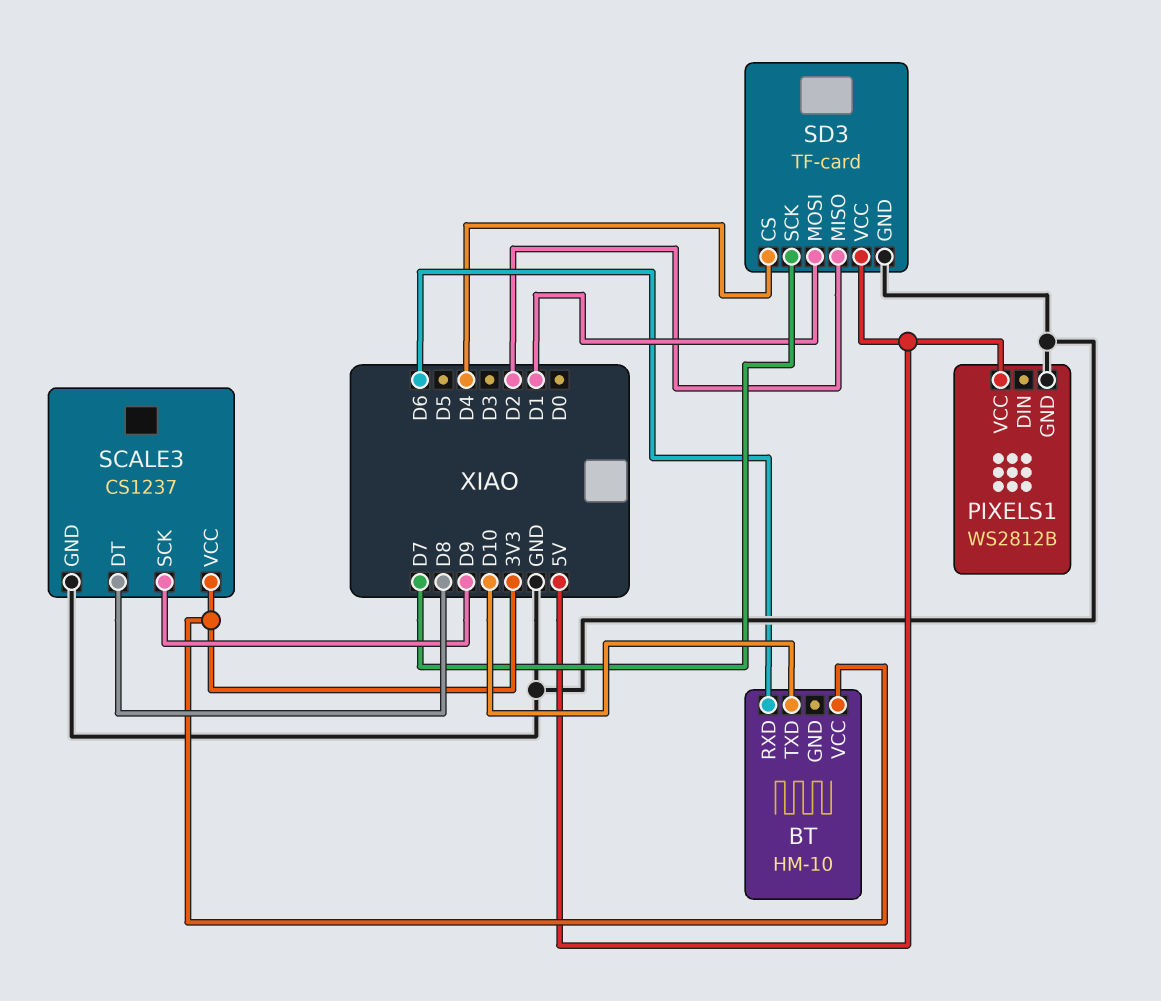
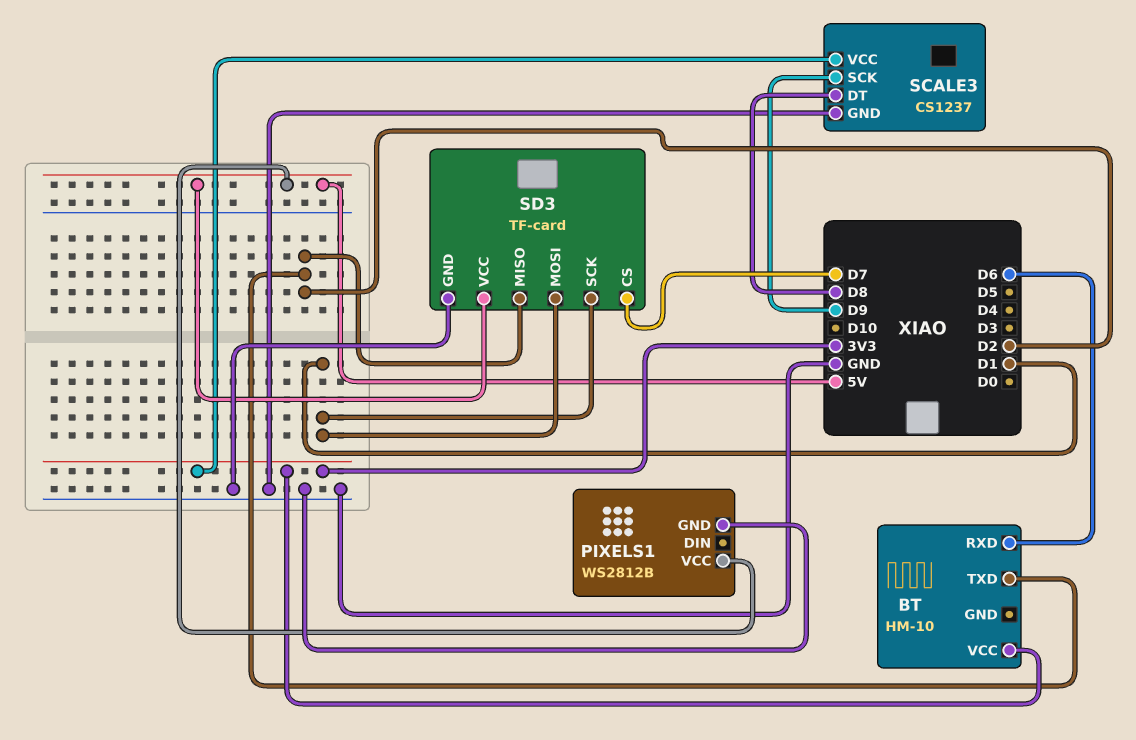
BT pin TXD: D10 -> D2
SD3 pin CS: D4 -> D7
SD3 pin SCK: D7 -> D1

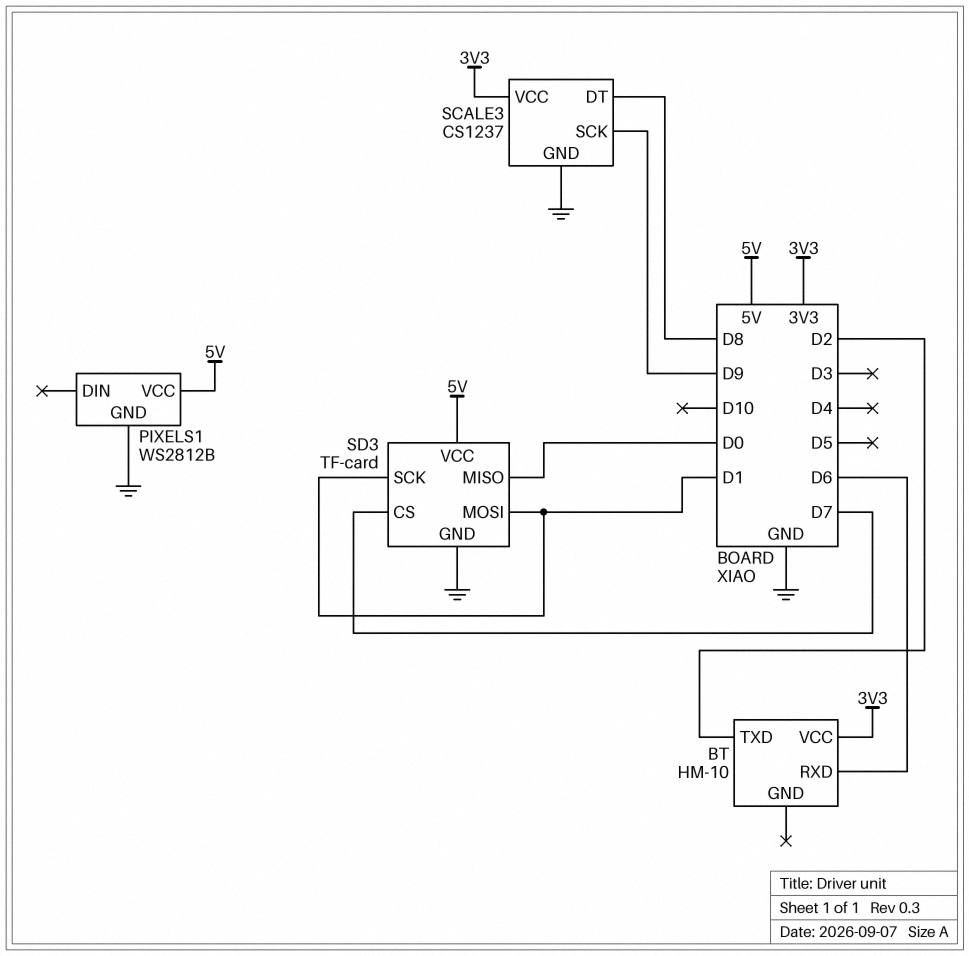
SD3 pin MISO: D2 -> D0

